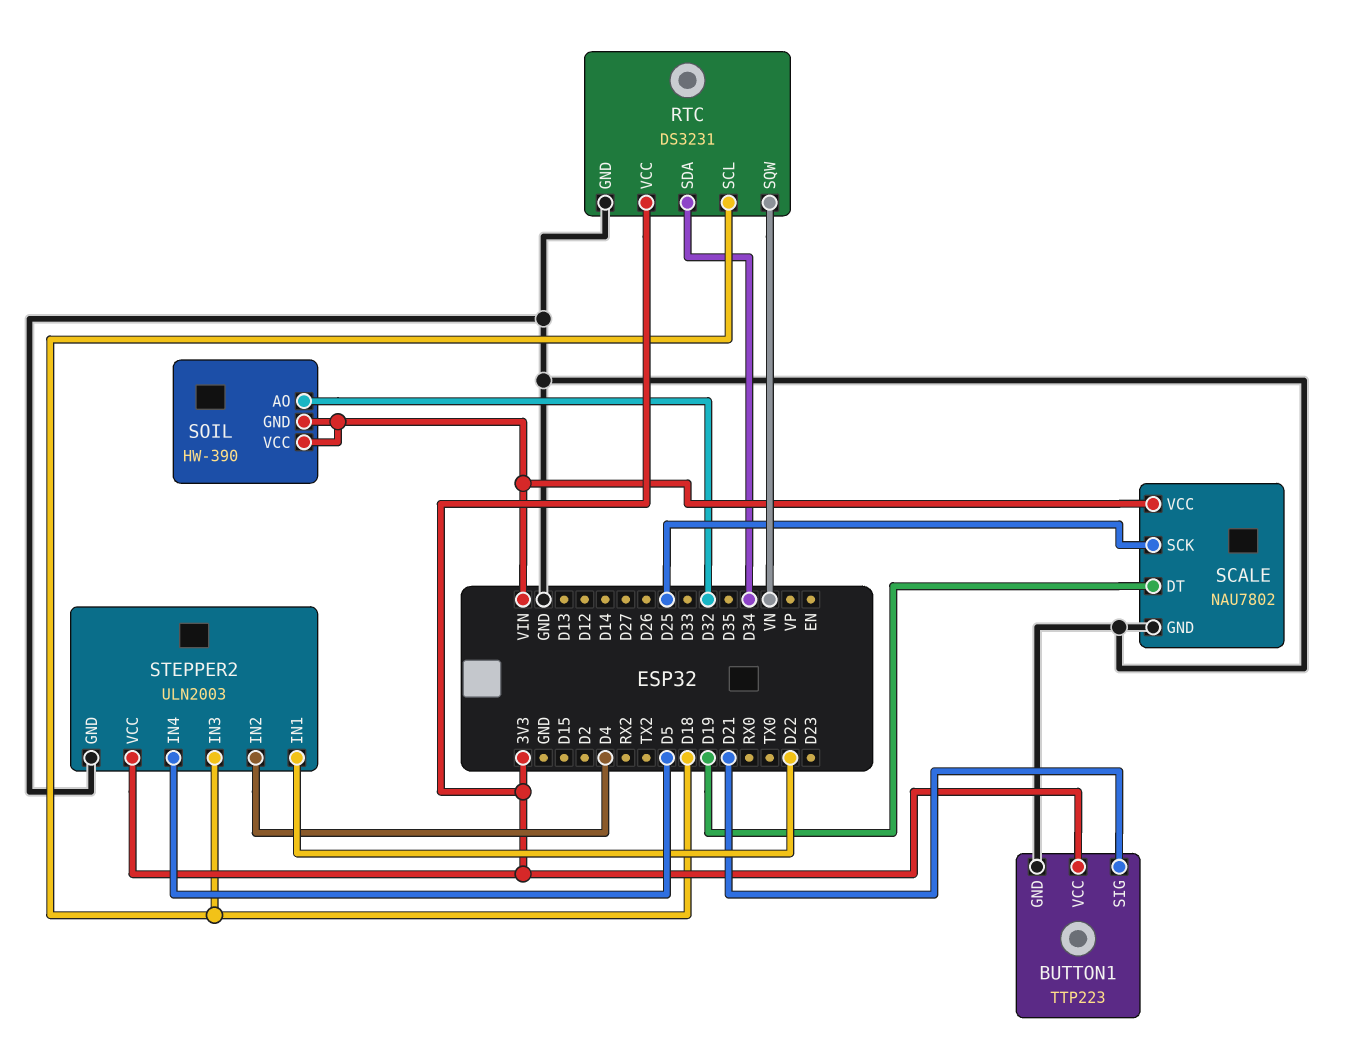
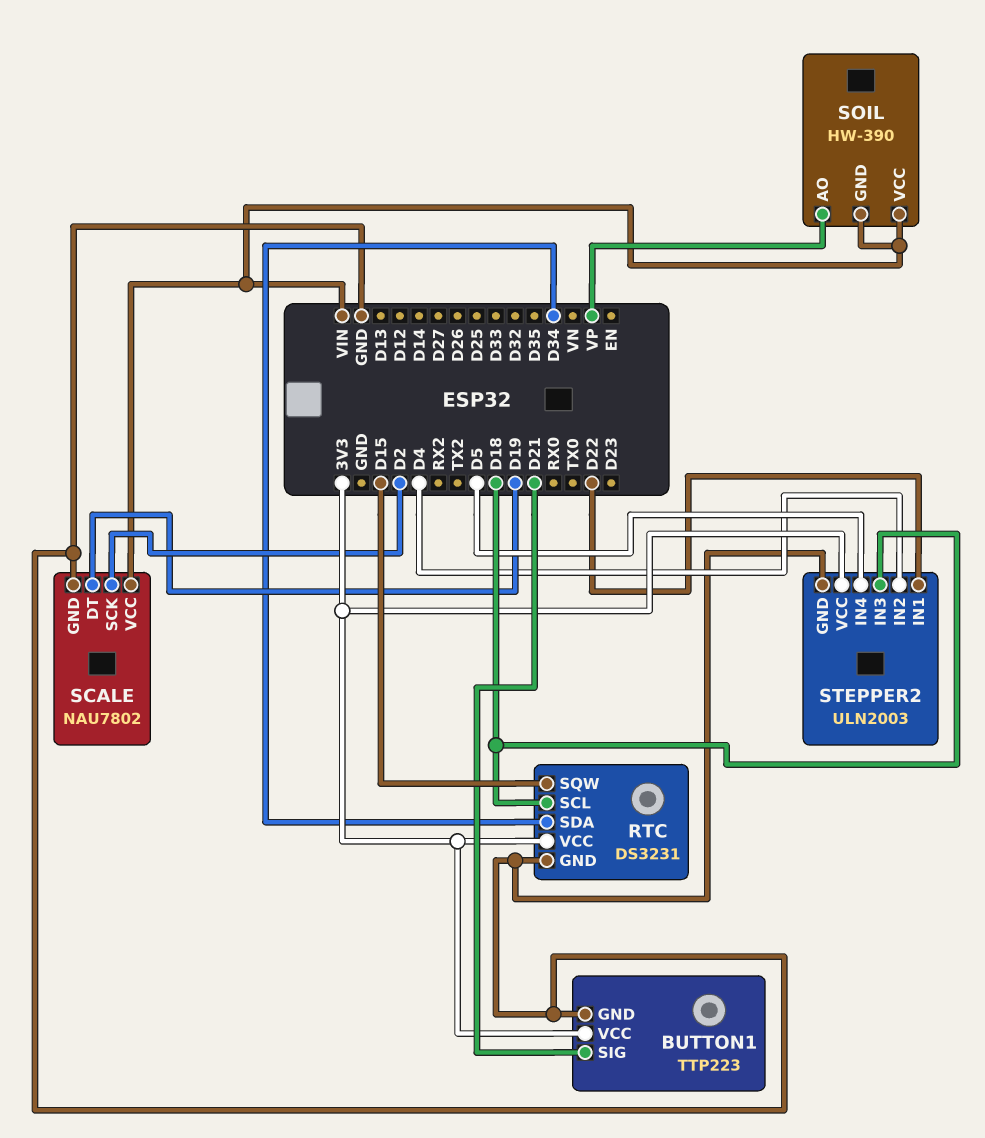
RTC pin SQW: VN -> D15
SCALE pin SCK: D25 -> D2
SOIL pin AO: D32 -> VP

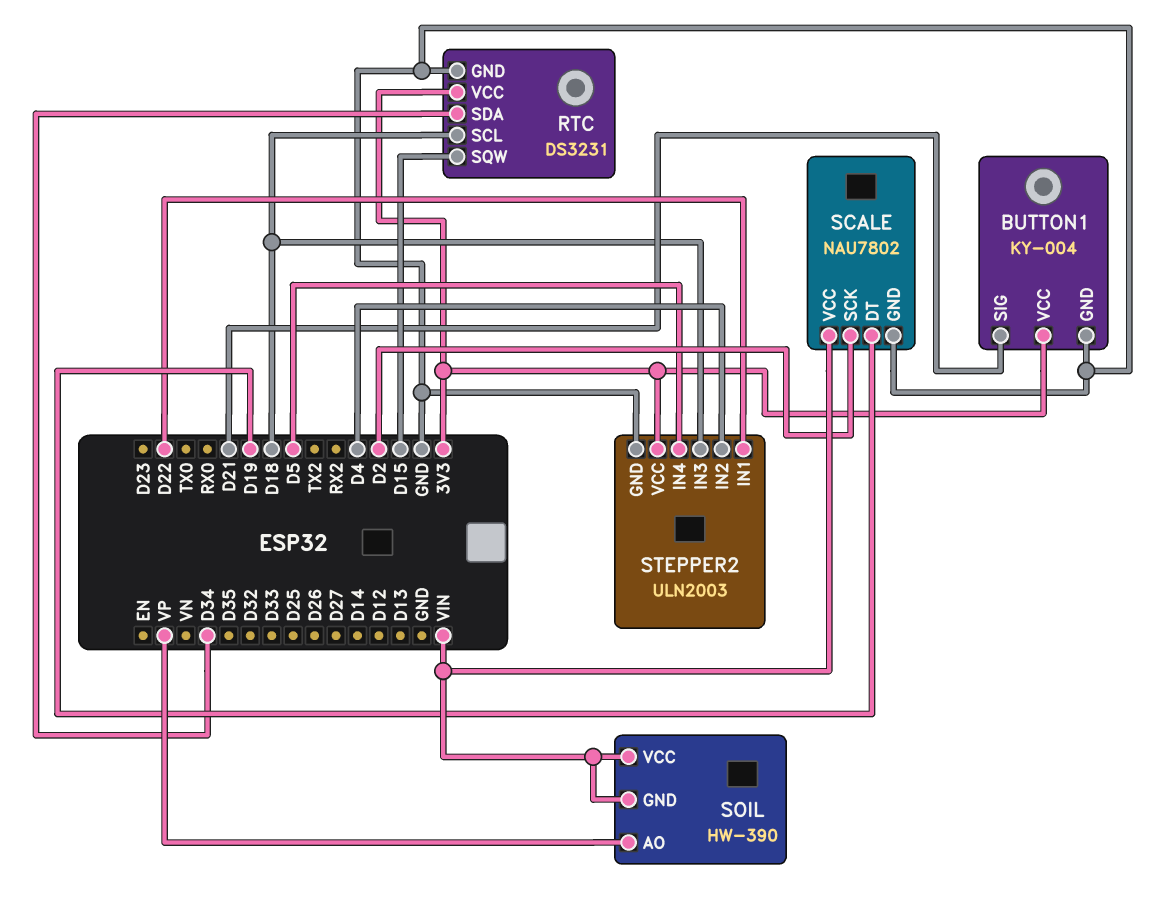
BUTTON1: TTP223 -> KY-004

